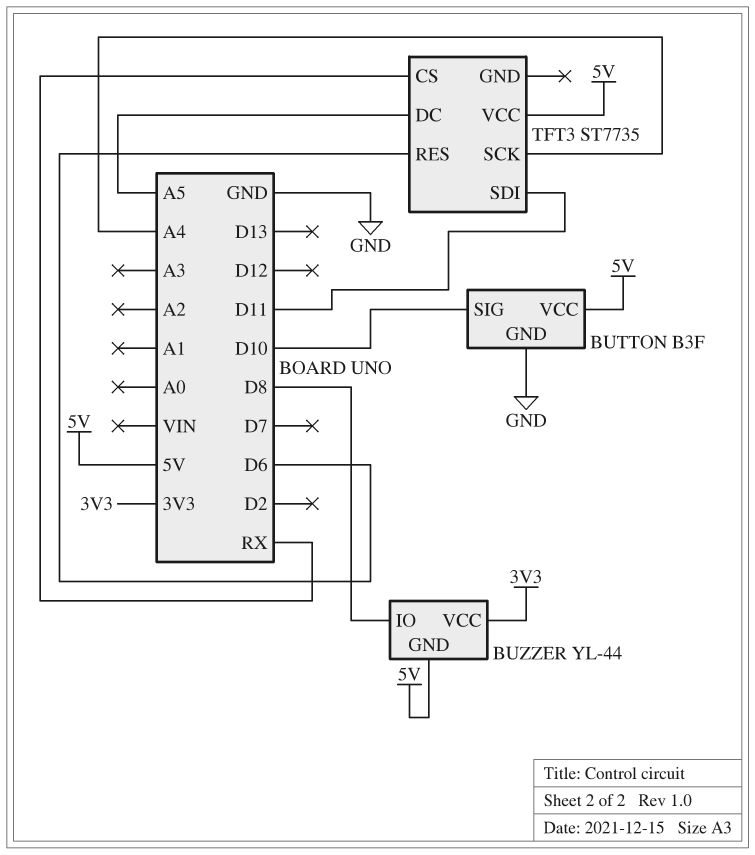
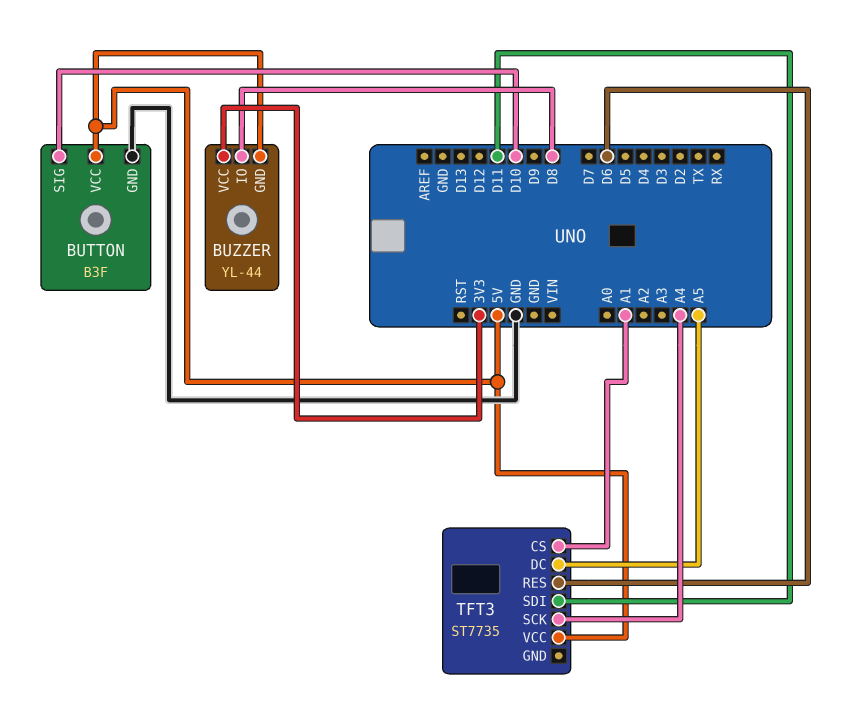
TFT3 pin CS: RX -> A1

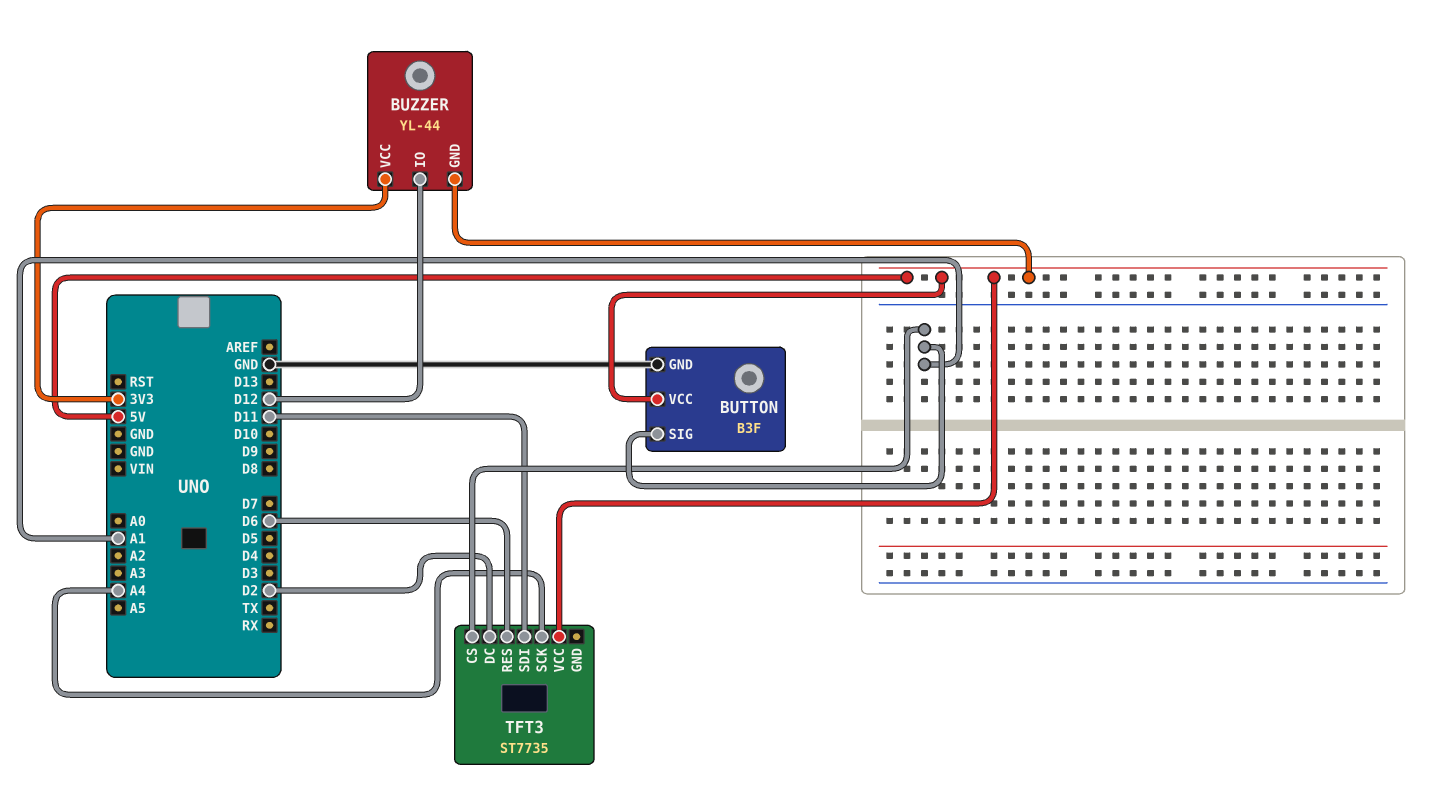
BUTTON pin SIG: D10 -> A1
BUZZER pin IO: D8 -> D12
TFT3 pin DC: A5 -> D2

